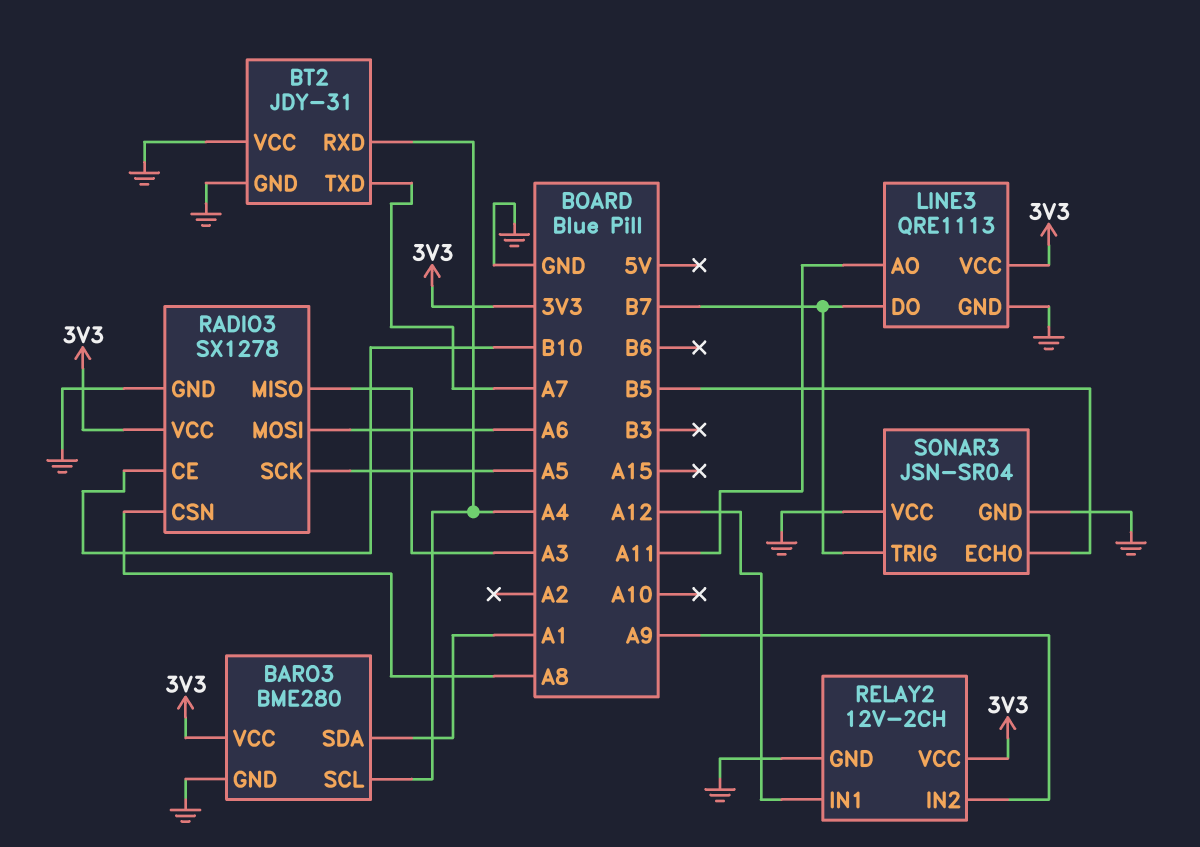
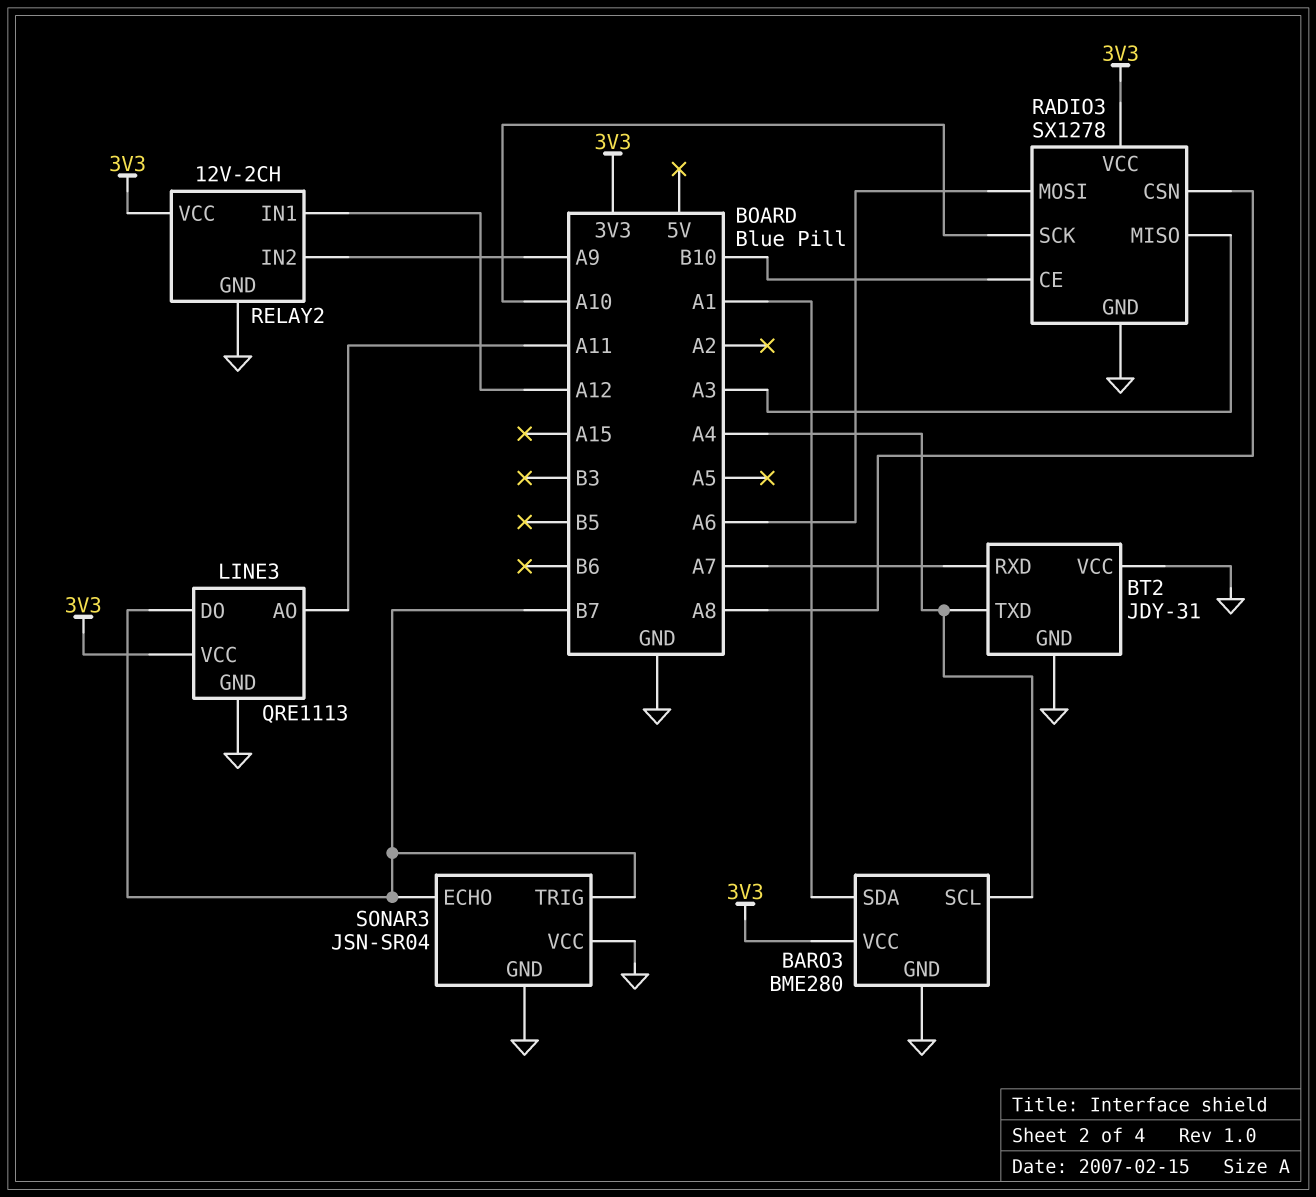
BT2 pin RXD: A4 -> A7
BT2 pin TXD: A7 -> A4
RADIO3 pin SCK: A5 -> A10
SONAR3 pin ECHO: B5 -> B7

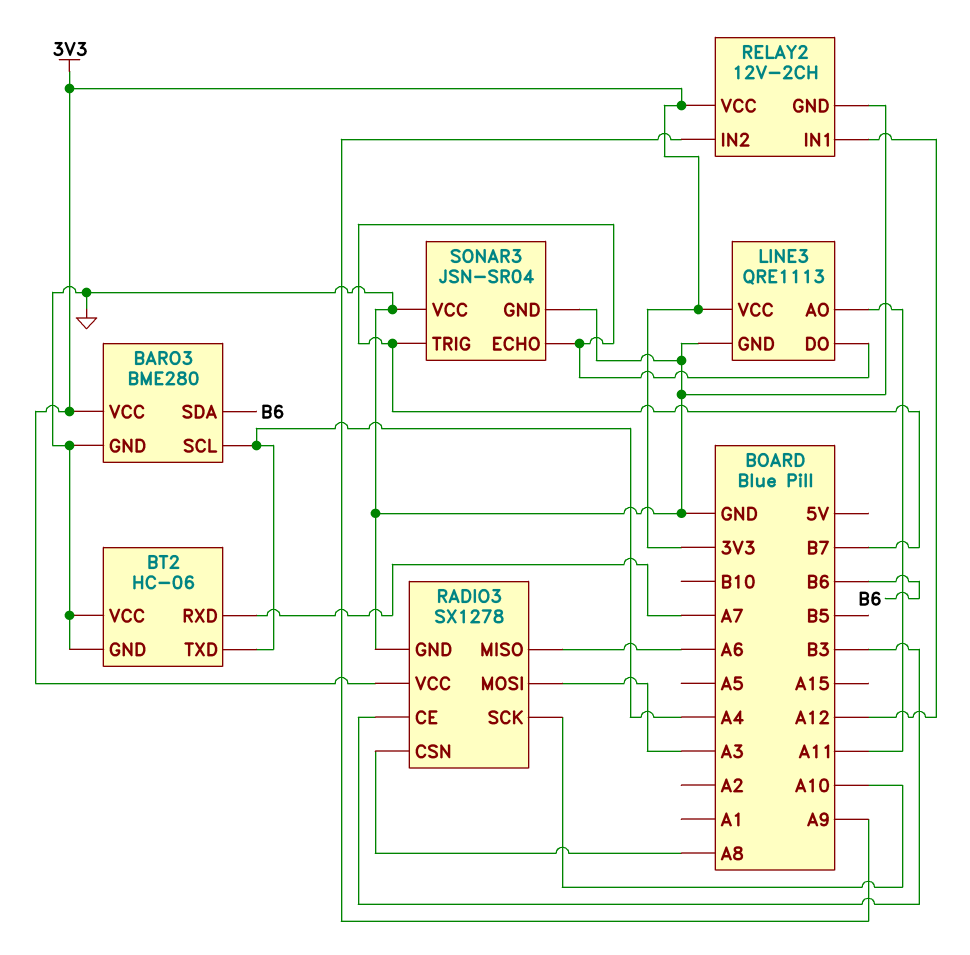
BARO3 pin SDA: A1 -> B6
BT2: JDY-31 -> HC-06
RADIO3 pin CE: B10 -> B3
RADIO3 pin MISO: A3 -> A6
RADIO3 pin MOSI: A6 -> A3

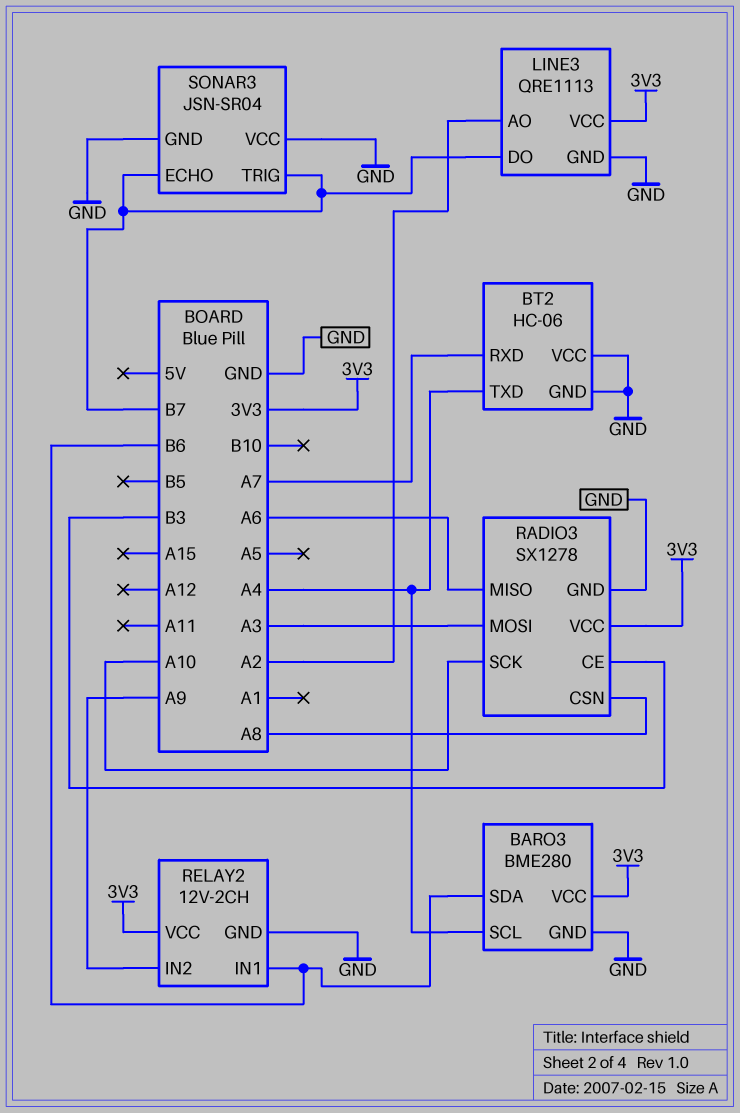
LINE3 pin AO: A11 -> A2
RELAY2 pin IN1: A12 -> B6

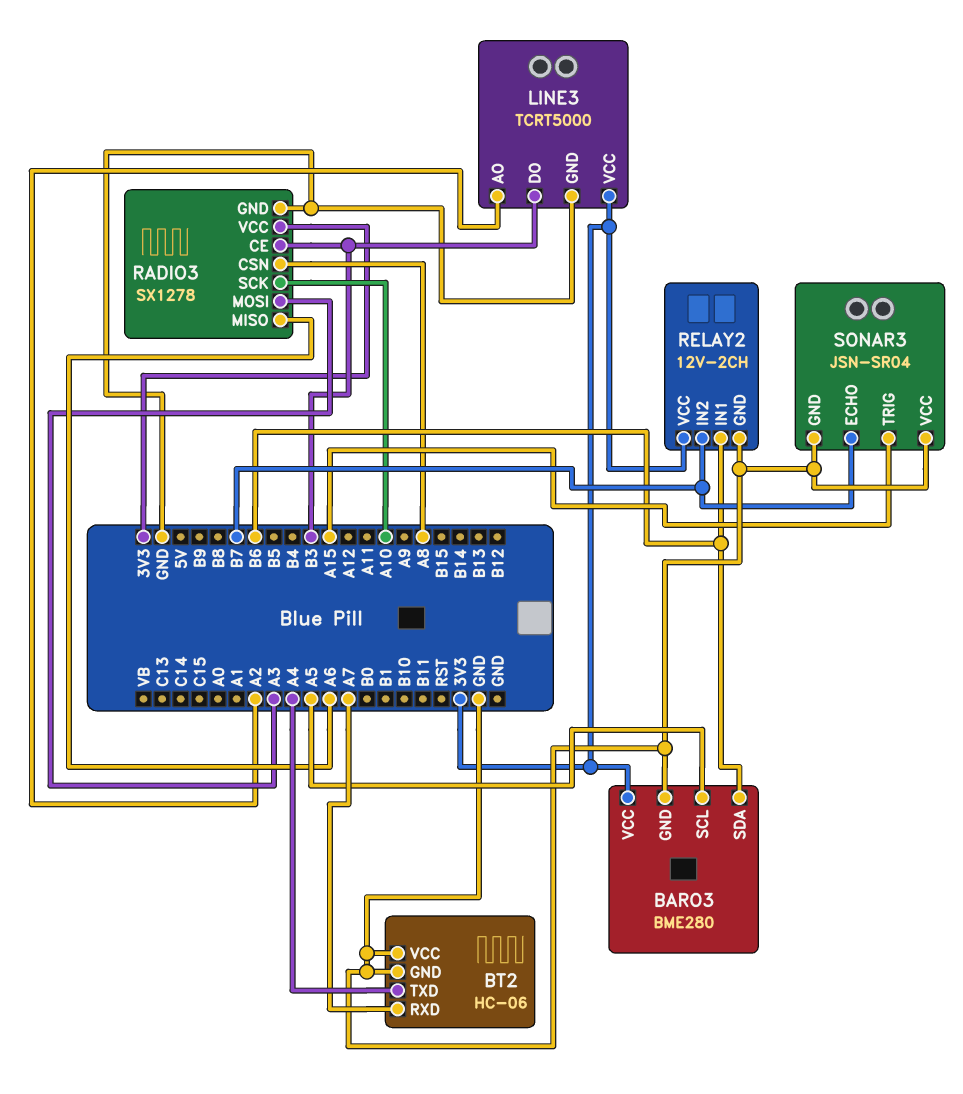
BARO3 pin SCL: A4 -> A5
LINE3: QRE1113 -> TCRT5000
LINE3 pin DO: B7 -> B3
RELAY2 pin IN2: A9 -> B7
SONAR3 pin TRIG: B7 -> A15

